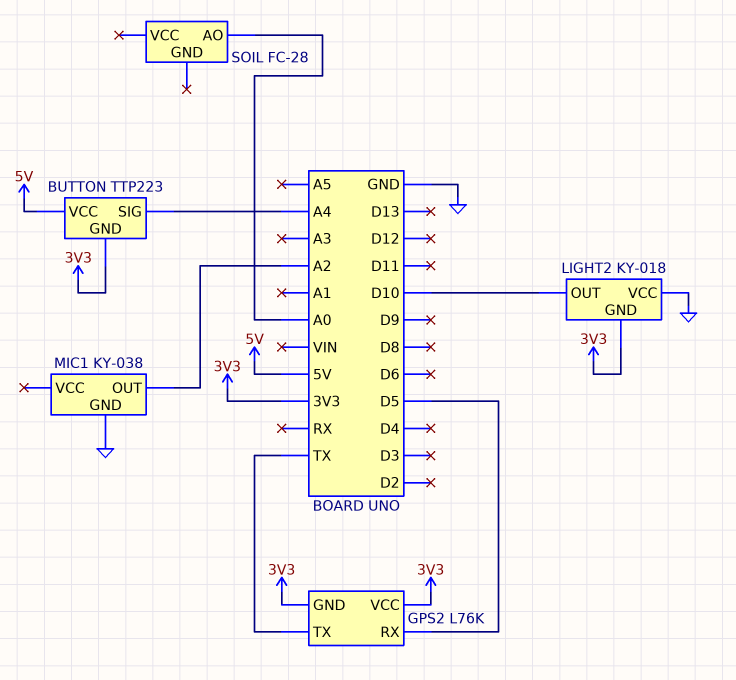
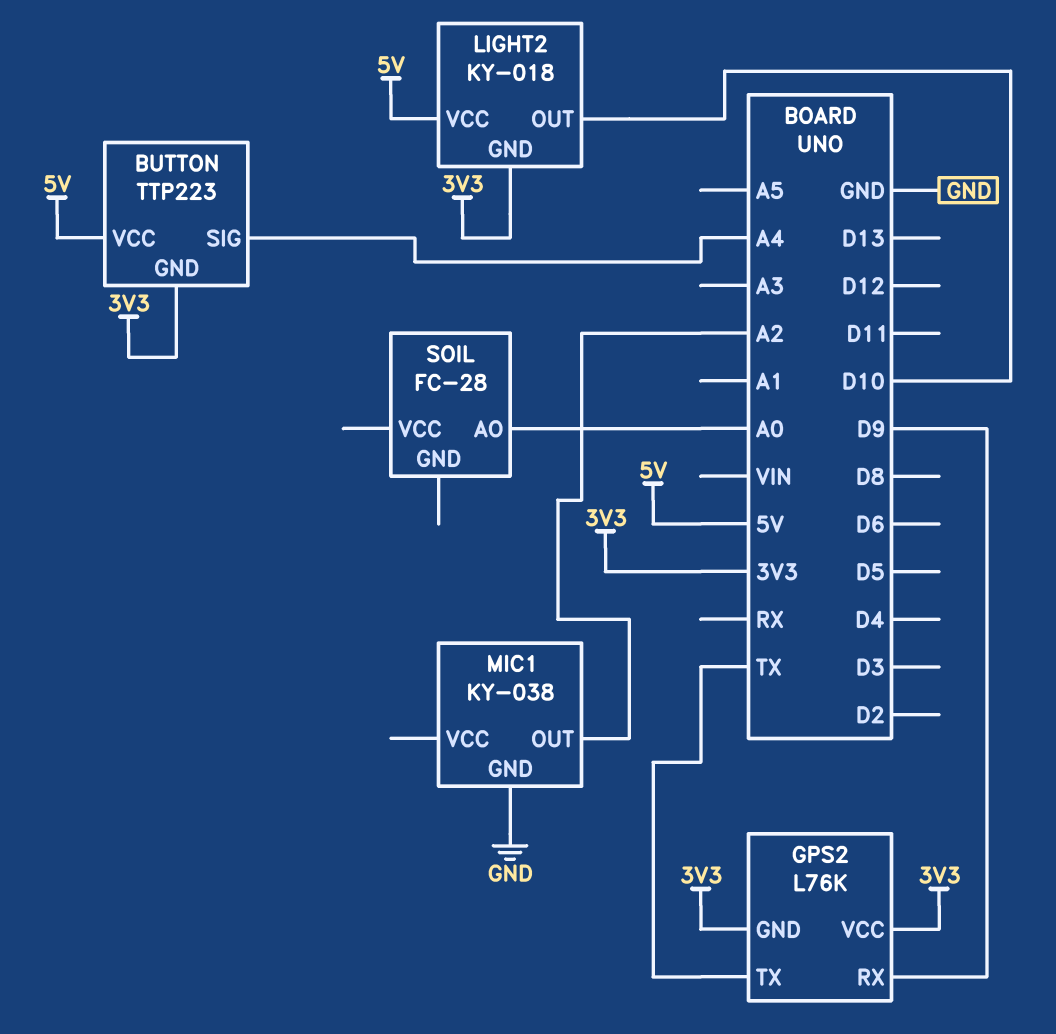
GPS2 pin RX: D5 -> D9
LIGHT2 pin VCC: GND -> 5V

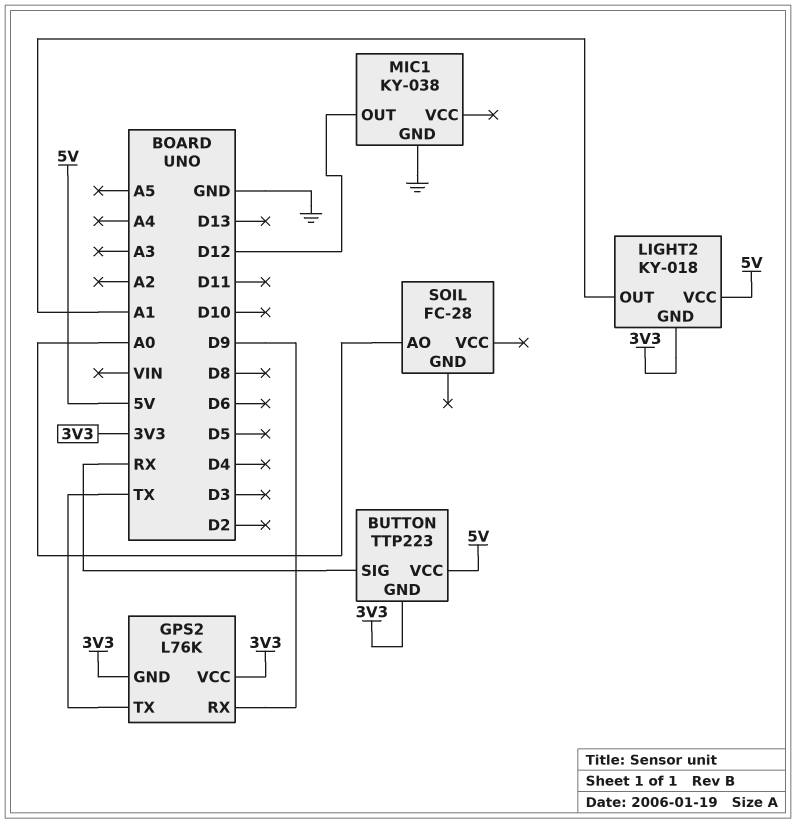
BUTTON pin SIG: A4 -> RX
LIGHT2 pin OUT: D10 -> A1
MIC1 pin OUT: A2 -> D12

